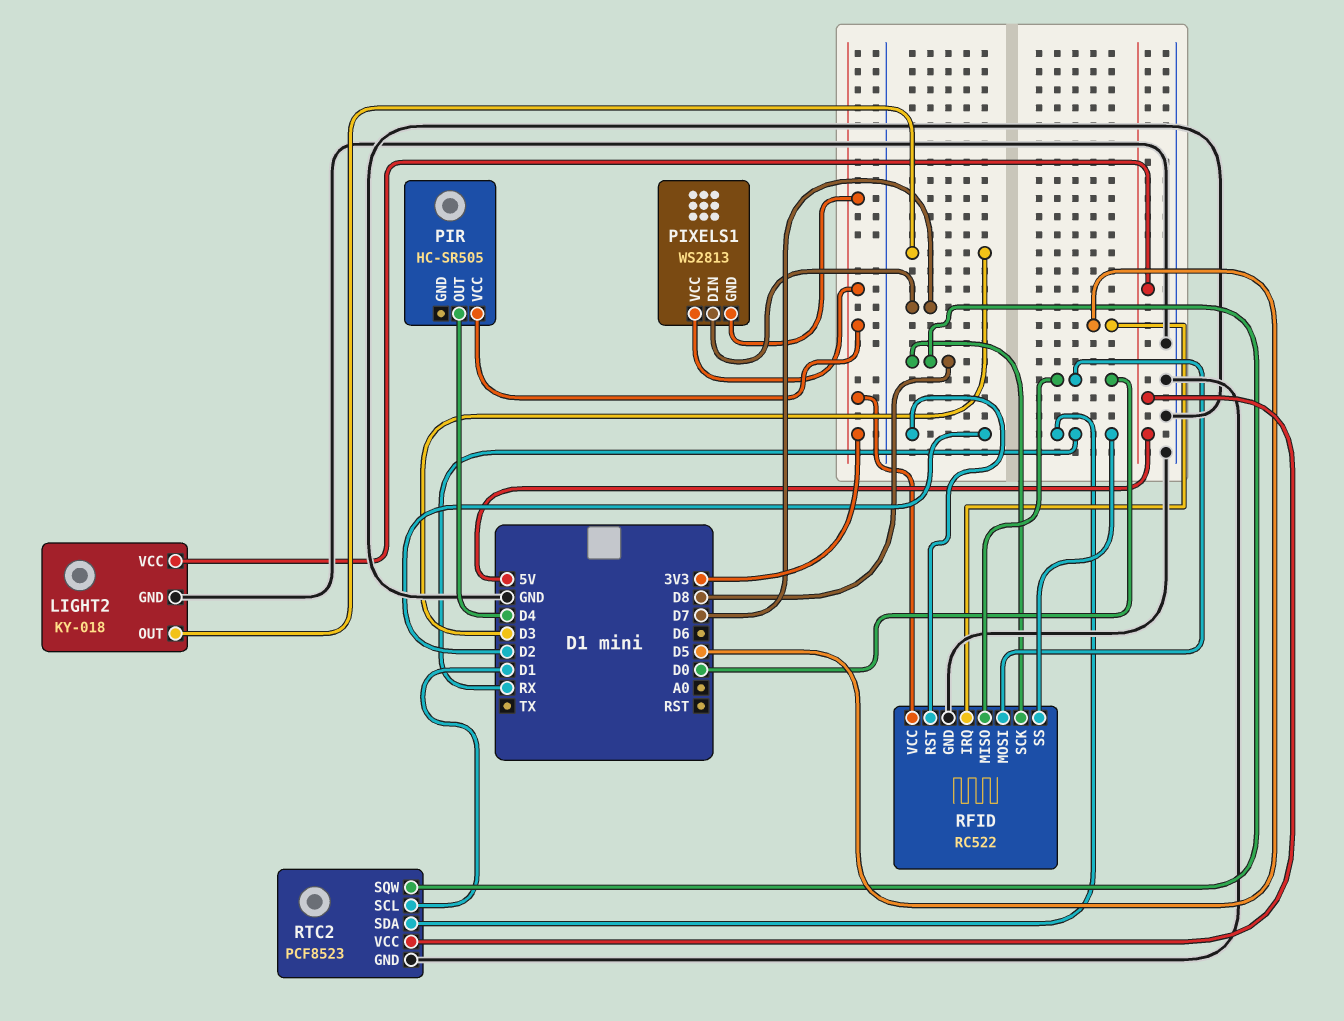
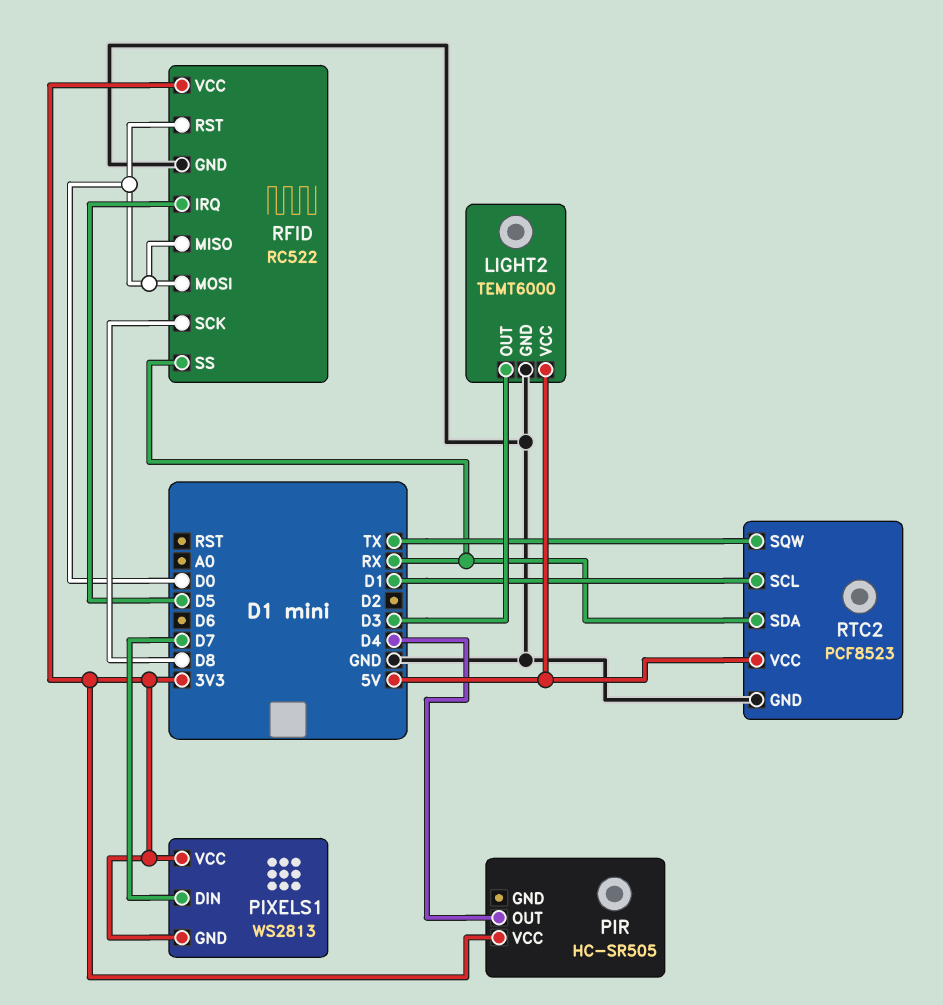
LIGHT2: KY-018 -> TEMT6000
RFID pin RST: D2 -> D0
RTC2 pin SQW: D8 -> TX

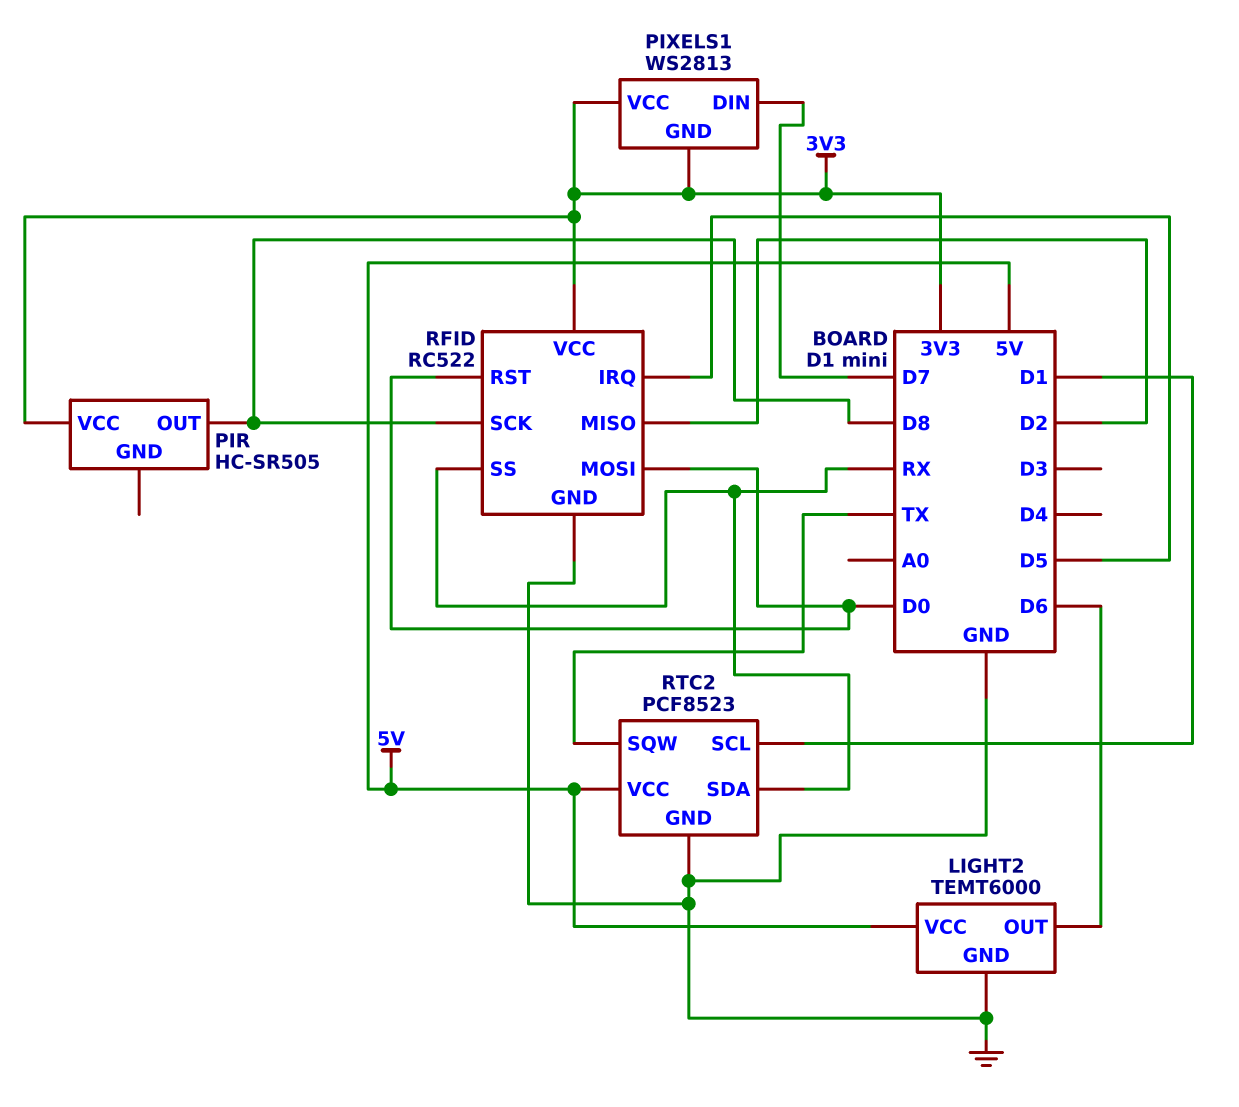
LIGHT2 pin OUT: D3 -> D6
PIR pin OUT: D4 -> D8
RFID pin MISO: D0 -> D2

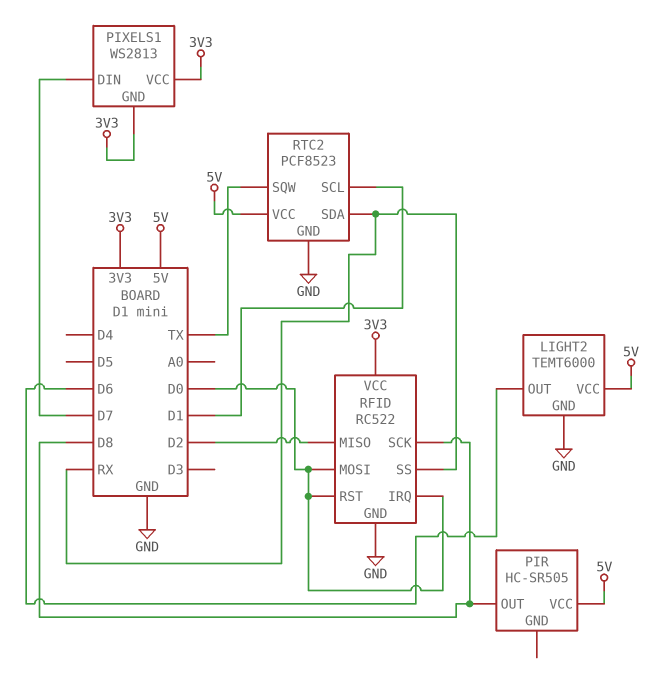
PIR pin VCC: 3V3 -> 5V
RFID pin IRQ: D5 -> D0

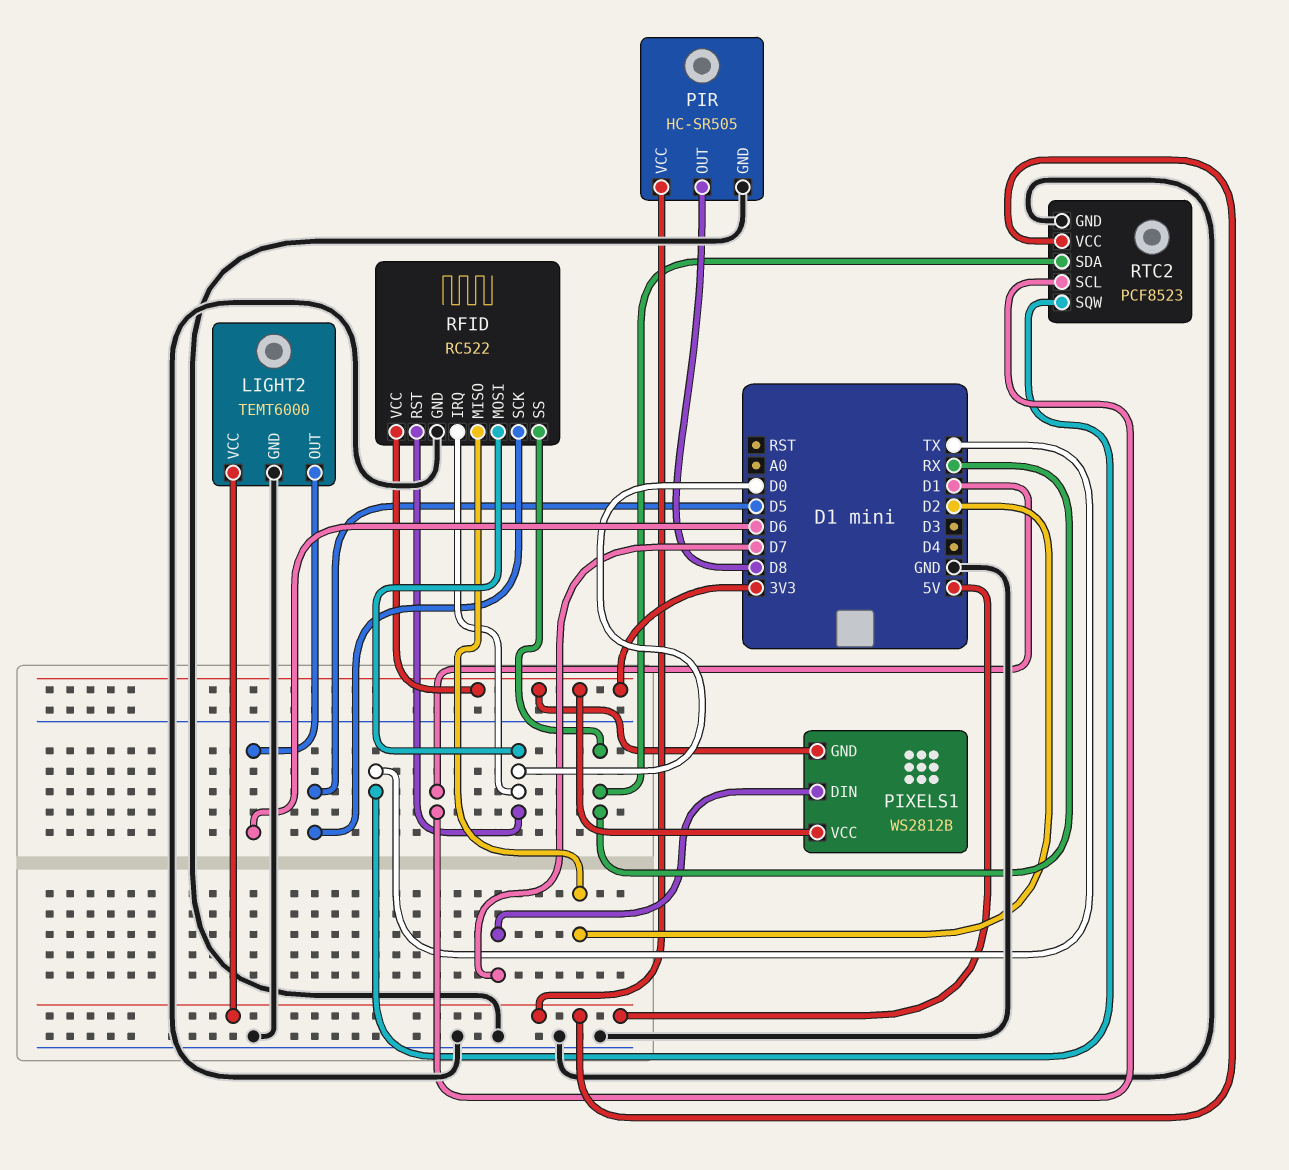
PIR pin GND: none -> GND
PIXELS1: WS2813 -> WS2812B
RFID pin SCK: D8 -> D5

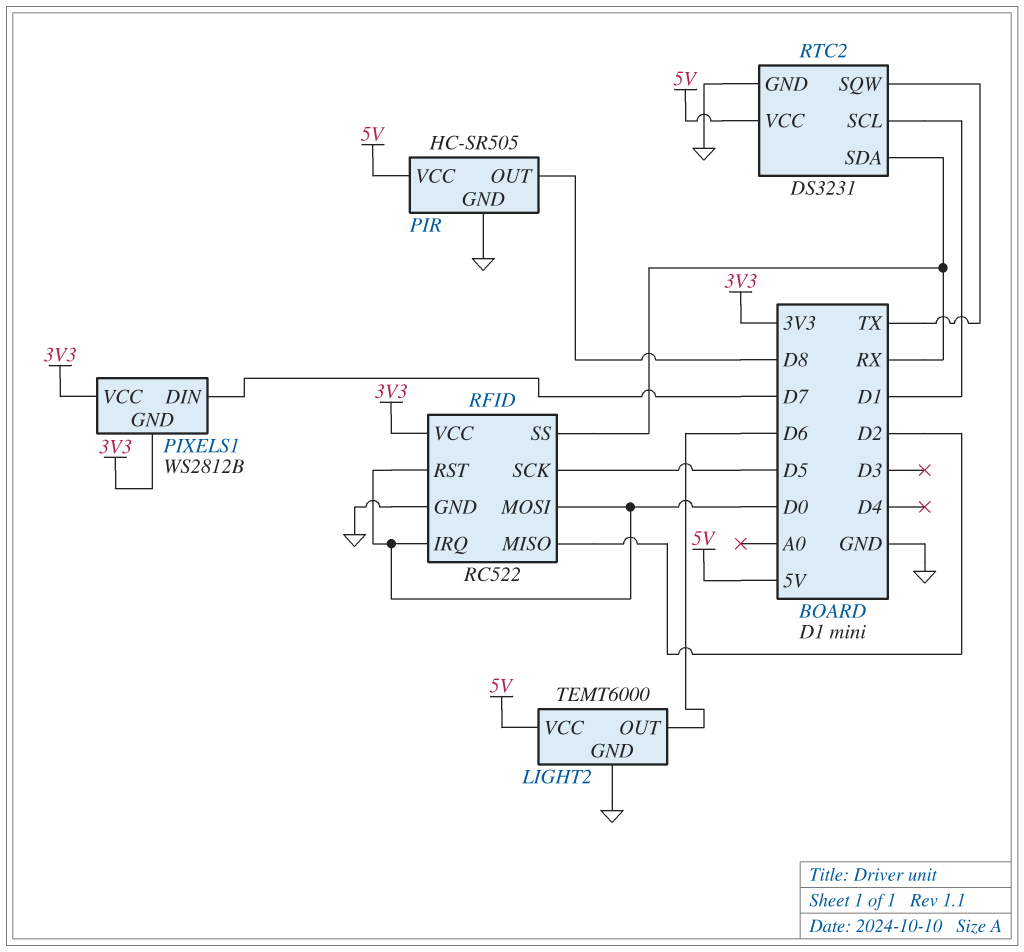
RTC2: PCF8523 -> DS3231

